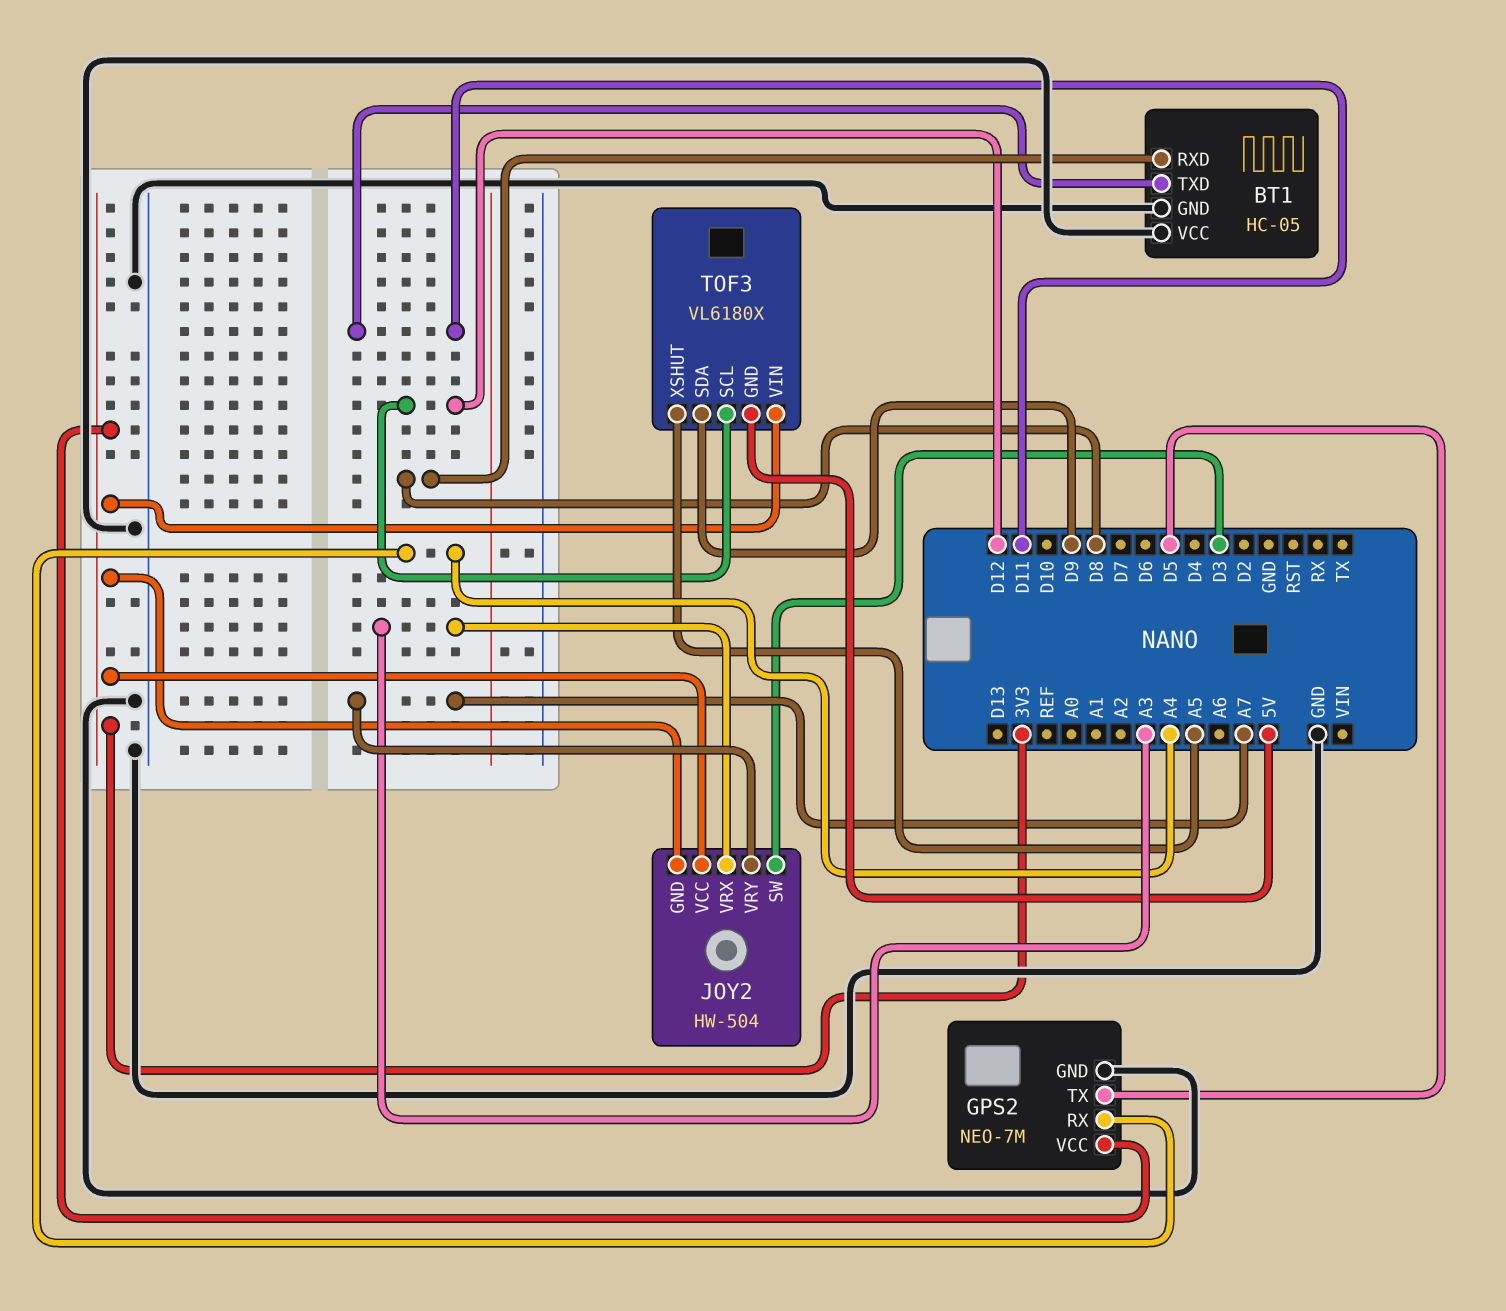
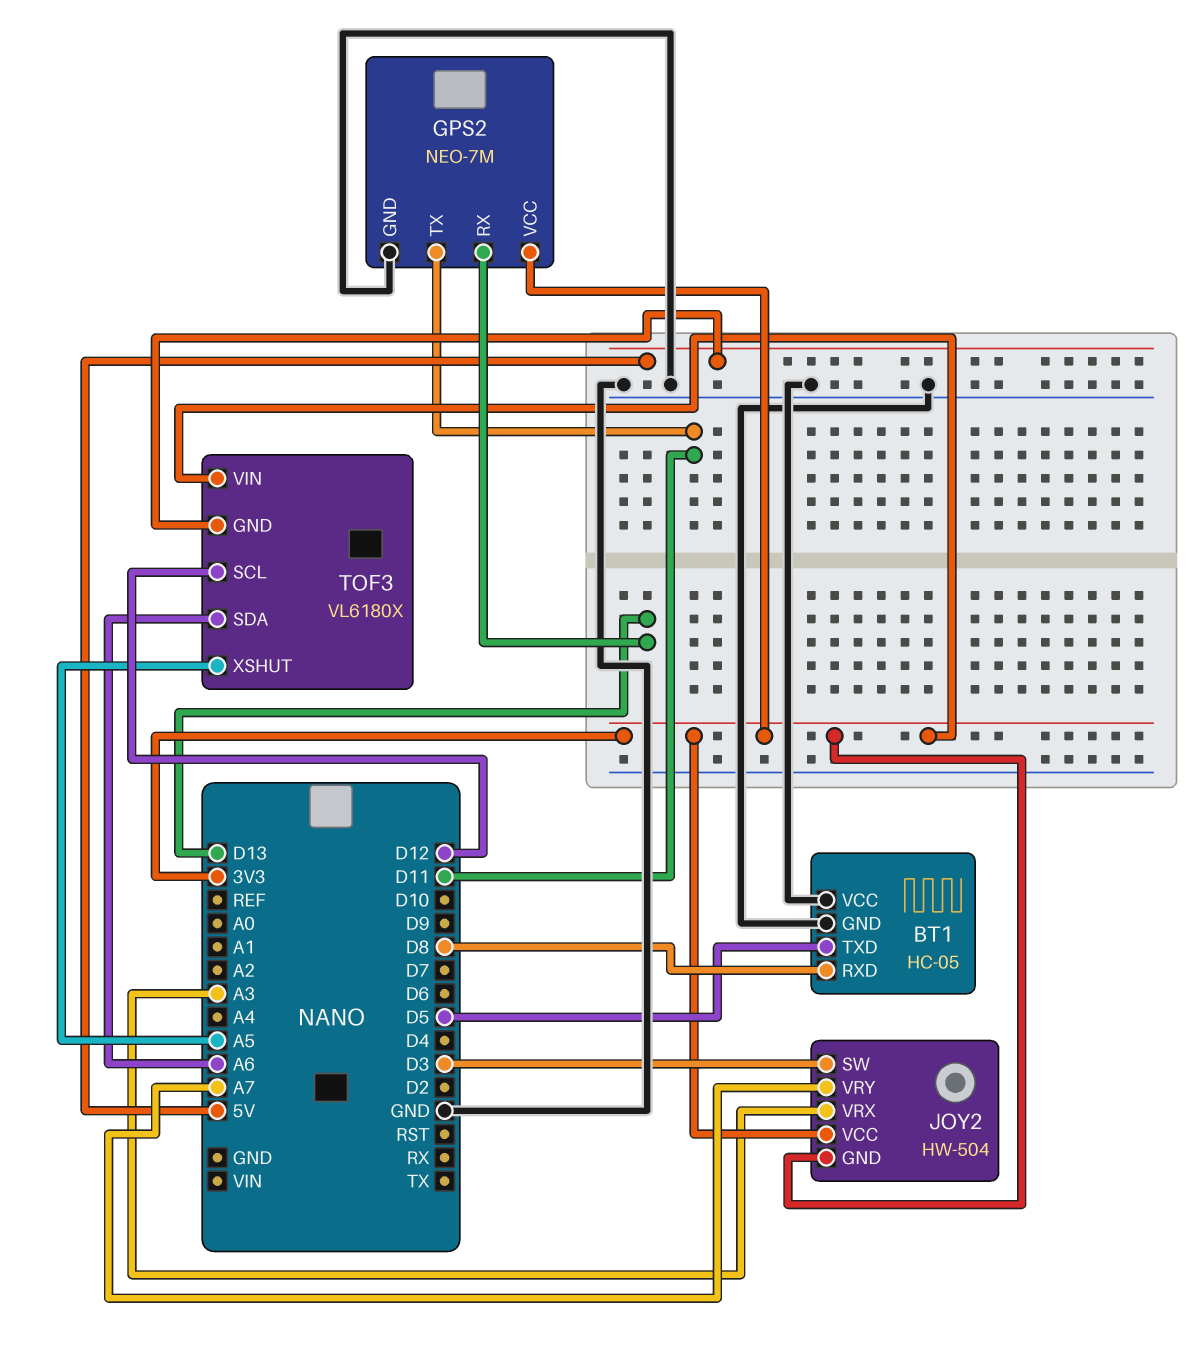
BT1 pin TXD: D11 -> D5
GPS2 pin RX: A4 -> D13
GPS2 pin TX: D5 -> D11
TOF3 pin SDA: D9 -> A6

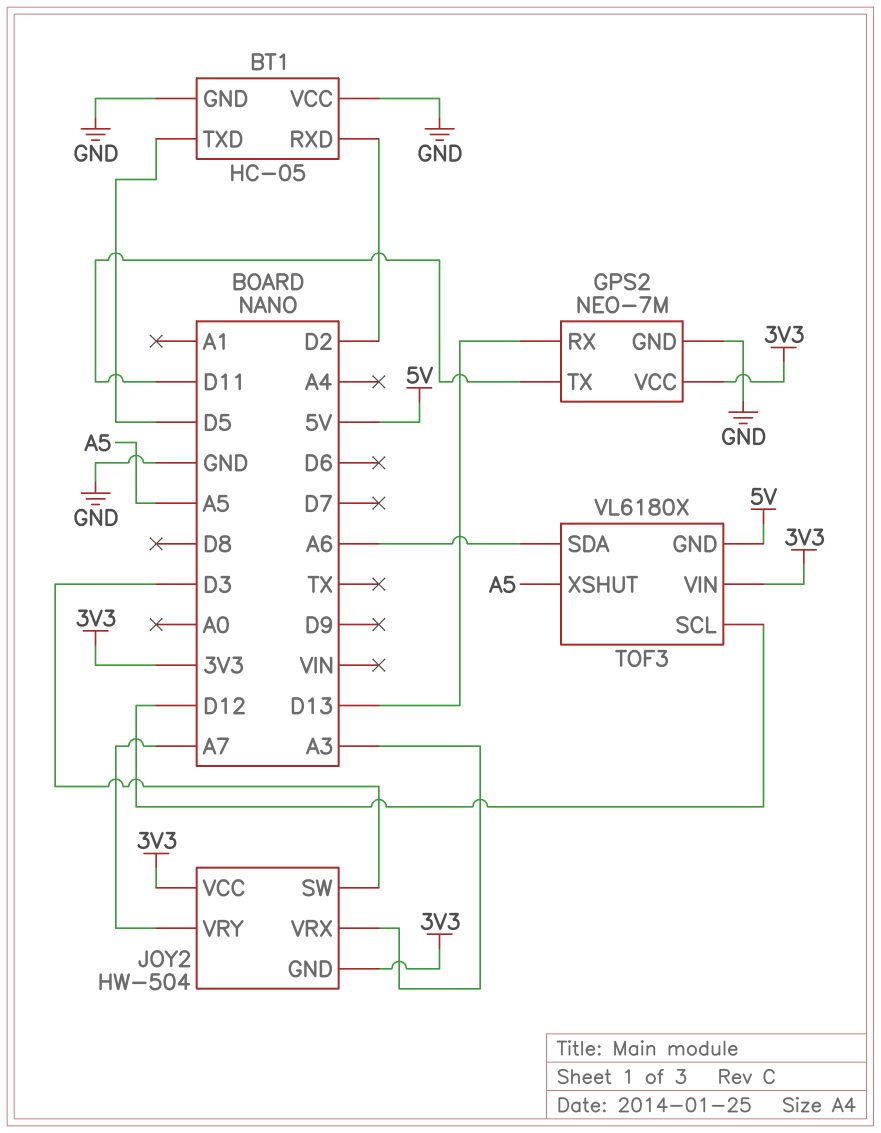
BT1 pin RXD: D8 -> D2

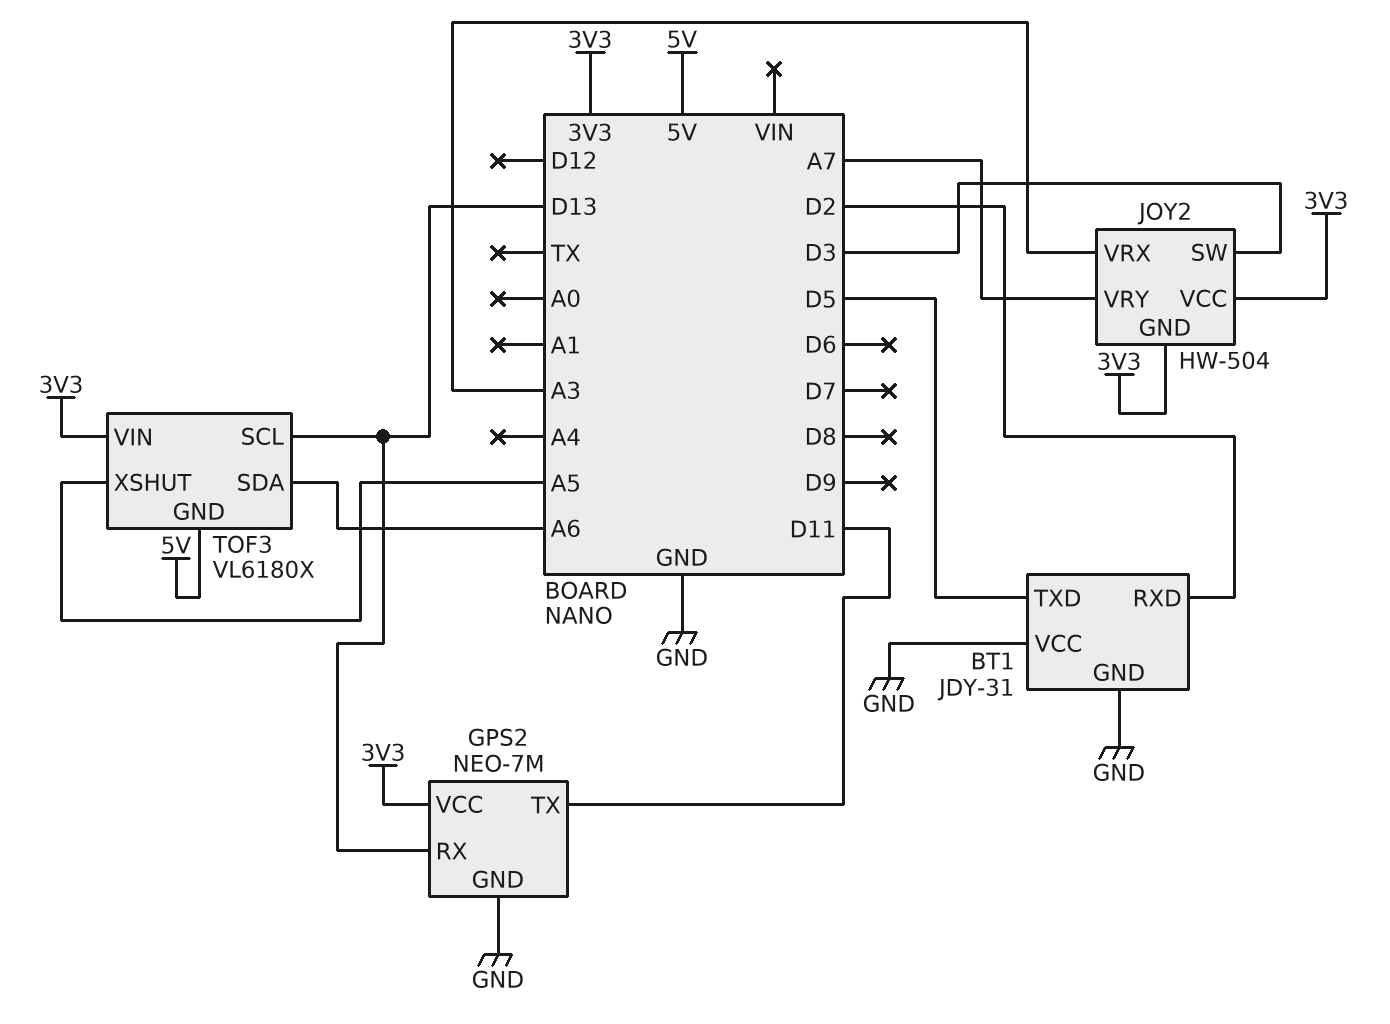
BT1: HC-05 -> JDY-31
TOF3 pin SCL: D12 -> D13

